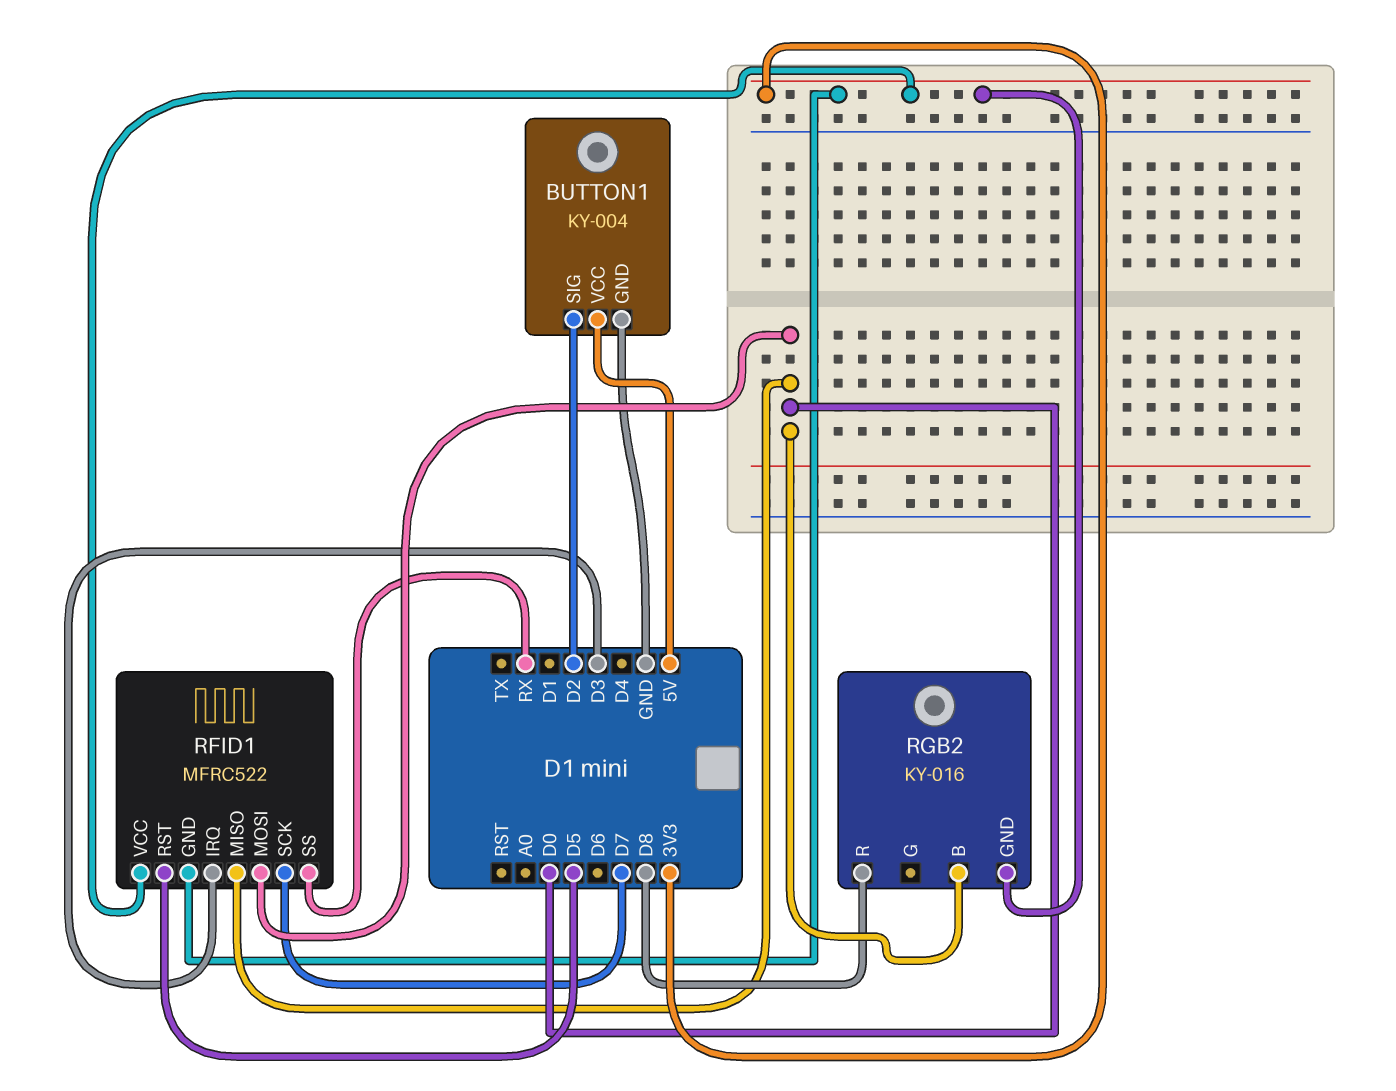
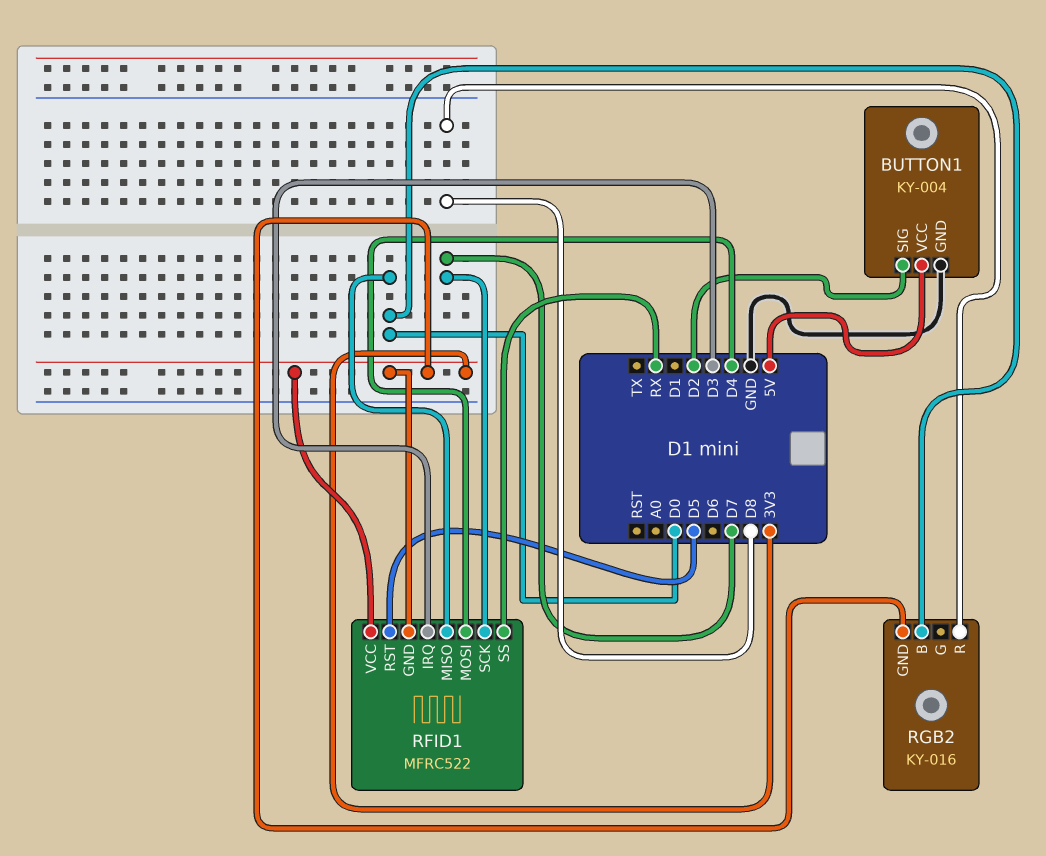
RFID1 pin MOSI: D0 -> D4

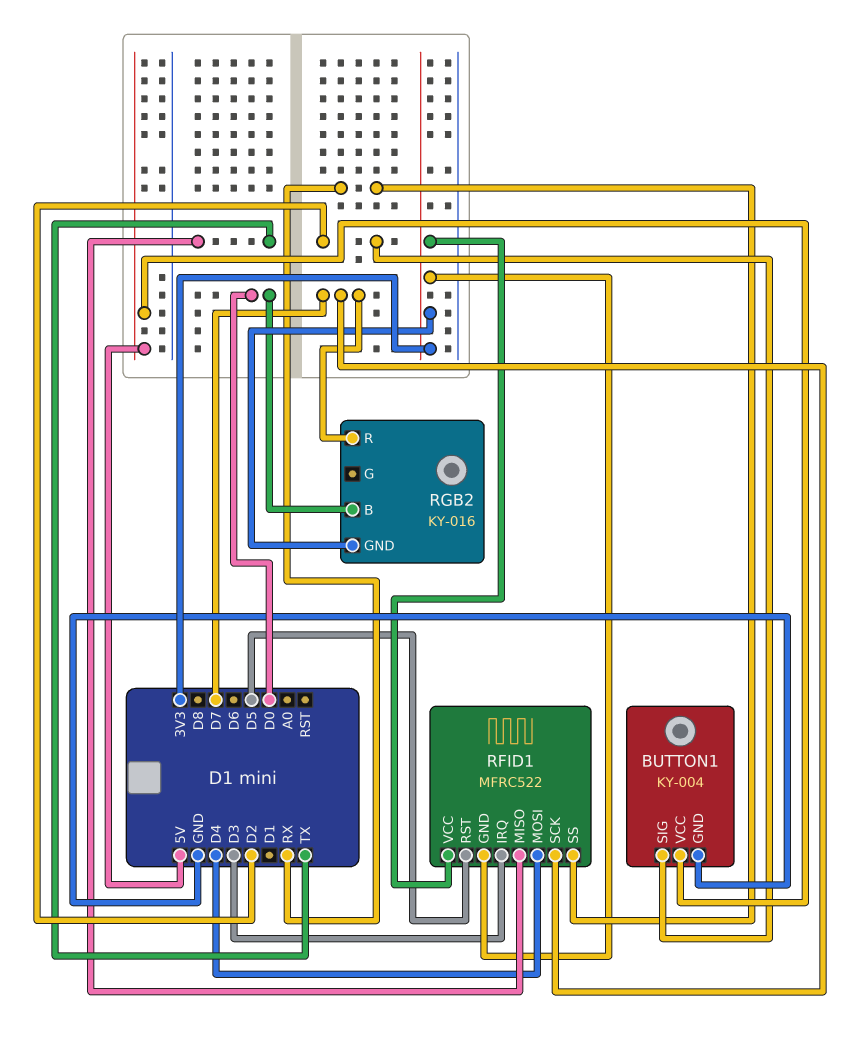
RFID1 pin MISO: D0 -> TX
RGB2 pin R: D8 -> D7

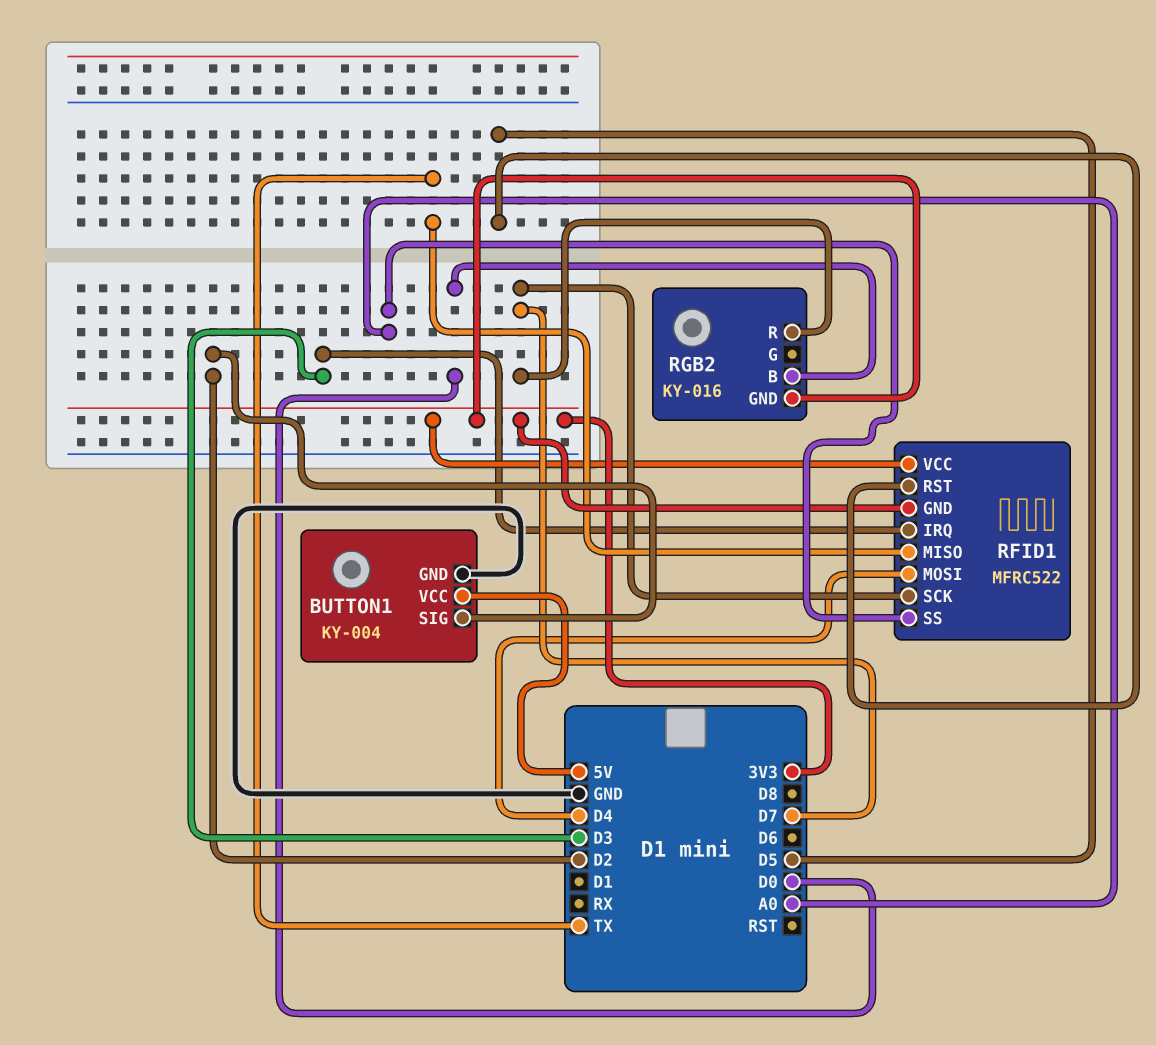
RFID1 pin SS: RX -> A0

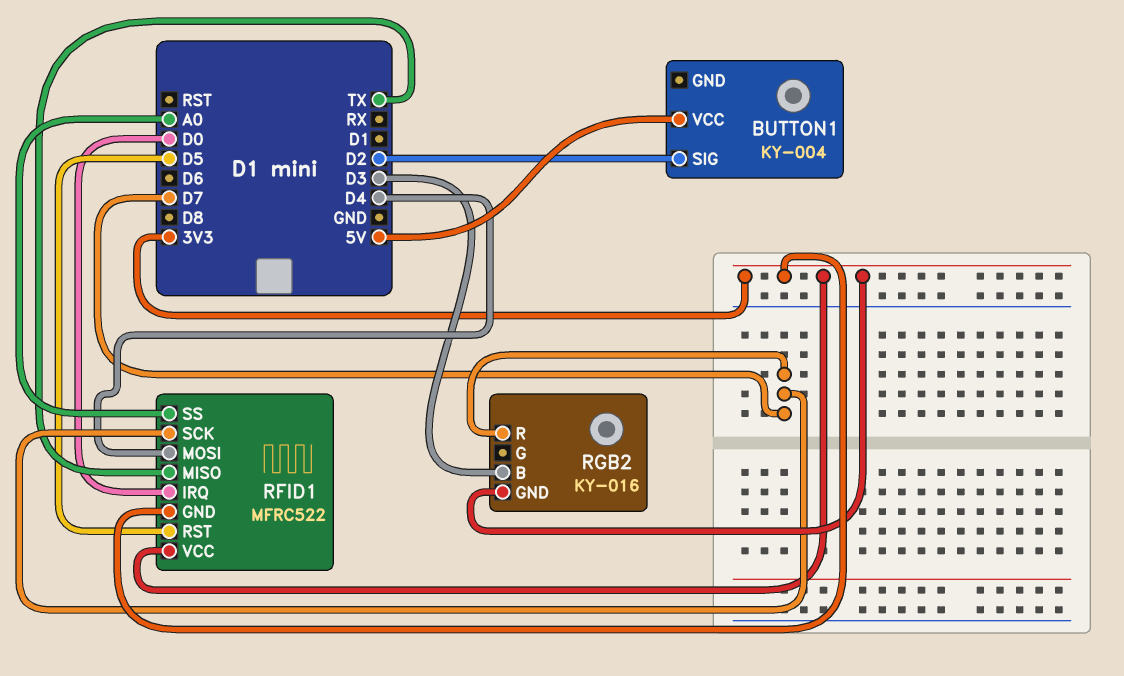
BUTTON1 pin GND: GND -> none
RFID1 pin IRQ: D3 -> D0
RGB2 pin B: D0 -> D3

